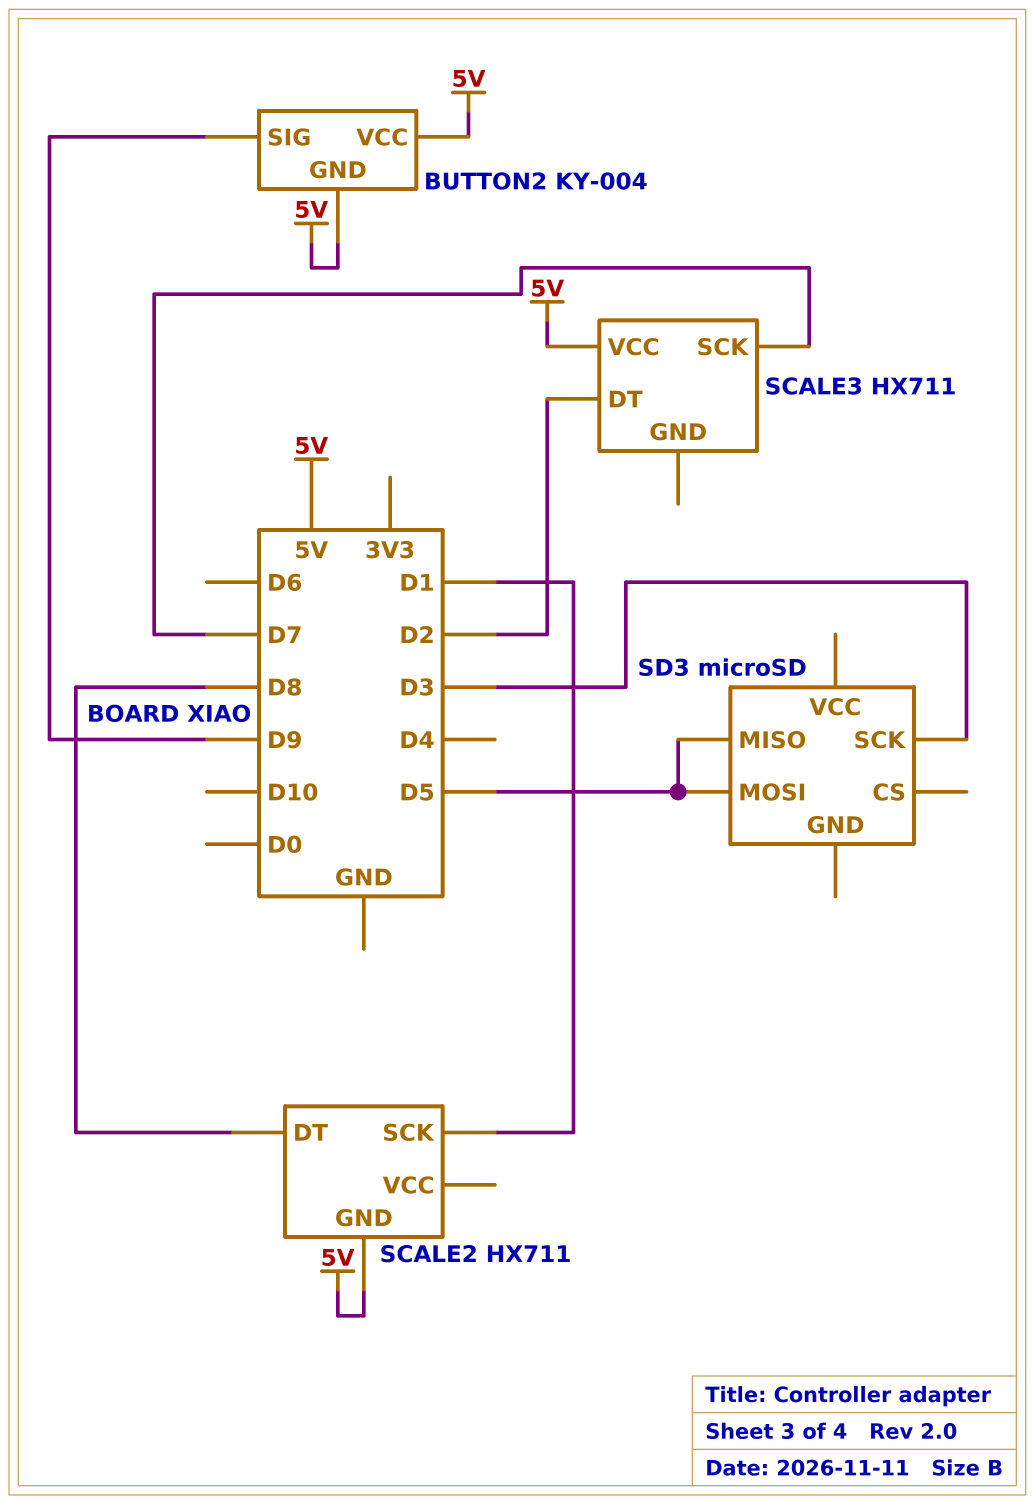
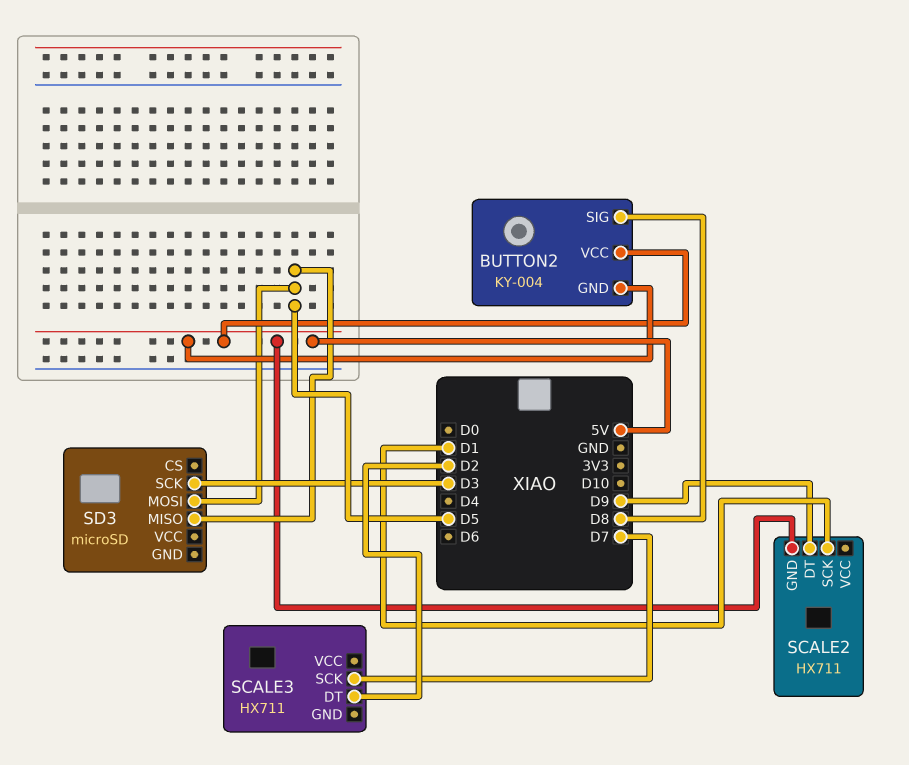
BUTTON2 pin SIG: D9 -> D8
SCALE2 pin DT: D8 -> D9
SCALE3 pin VCC: 5V -> none

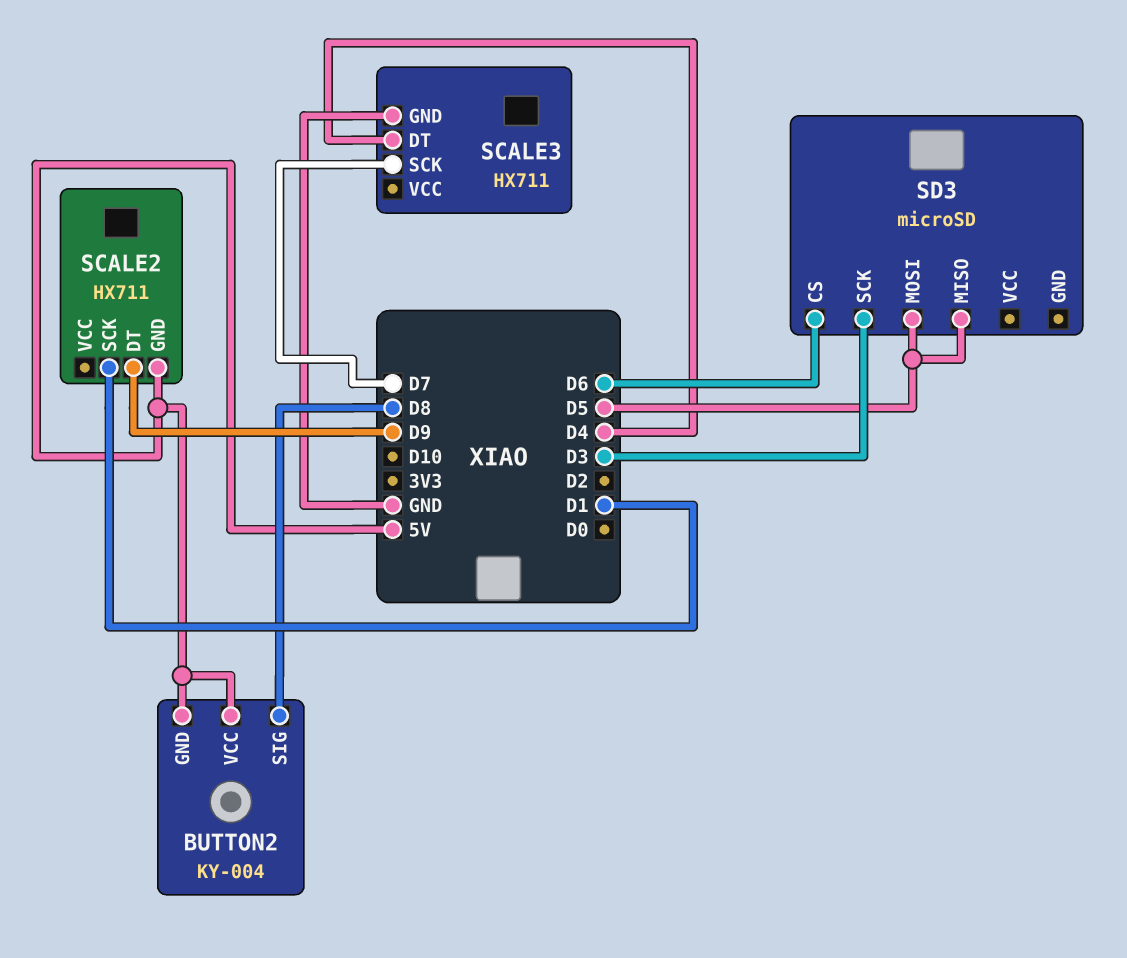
SCALE3 pin DT: D2 -> D4
SCALE3 pin GND: none -> GND
SD3 pin CS: none -> D6

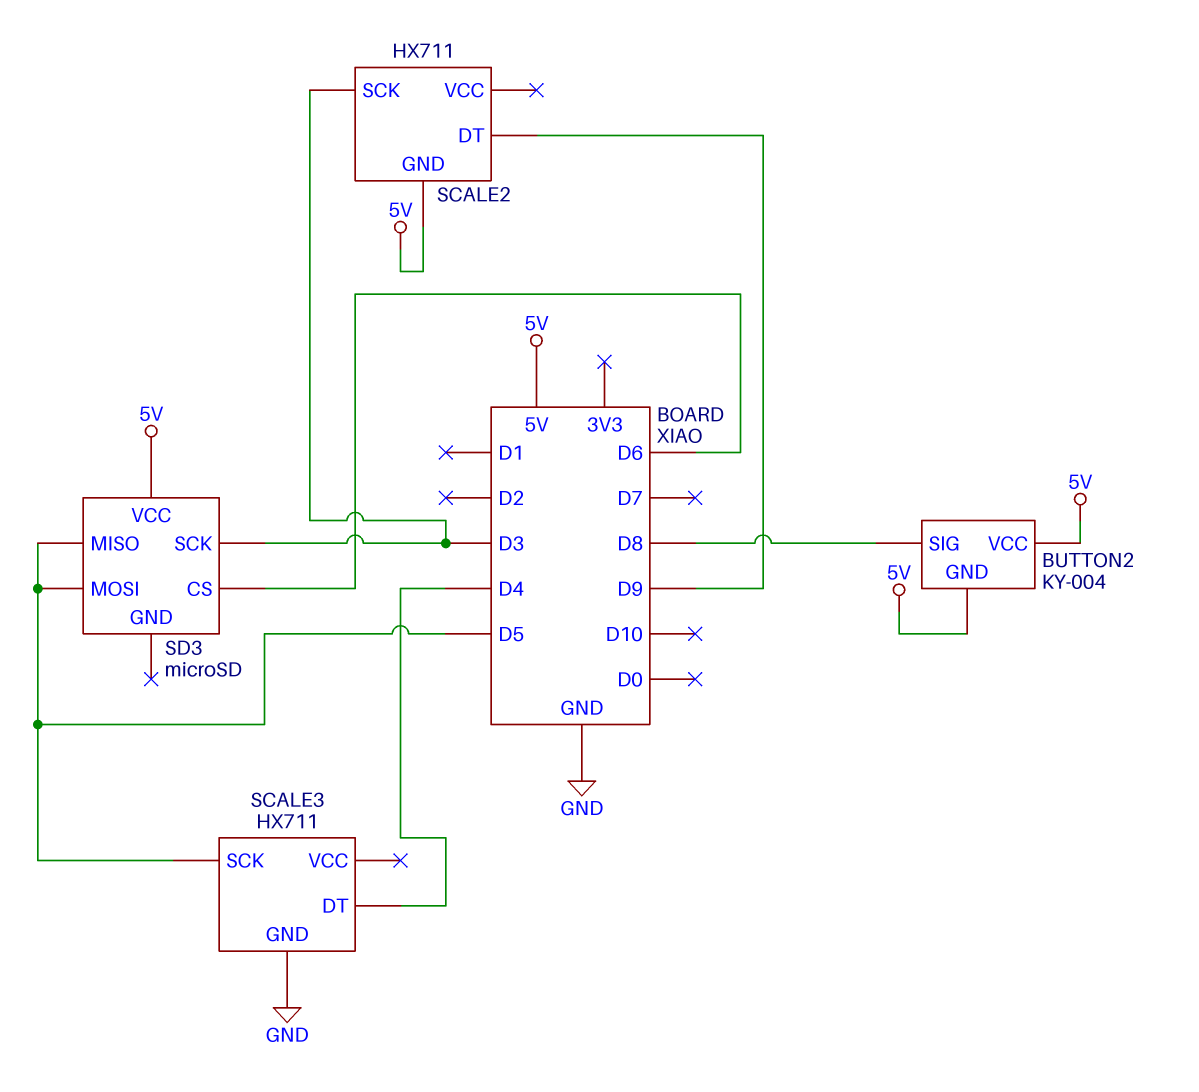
SCALE2 pin SCK: D1 -> D3
SCALE3 pin SCK: D7 -> D5
SD3 pin VCC: none -> 5V

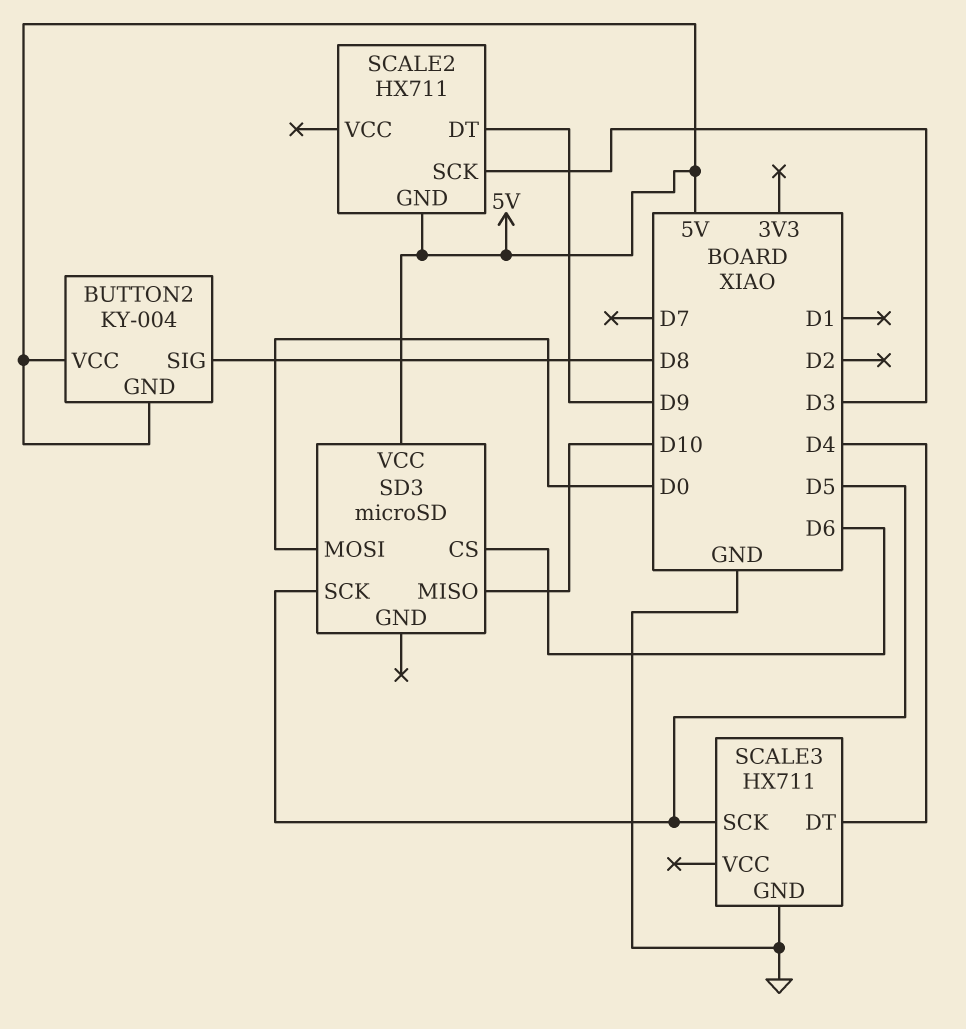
SD3 pin MISO: D5 -> D10
SD3 pin MOSI: D5 -> D0
SD3 pin SCK: D3 -> D5

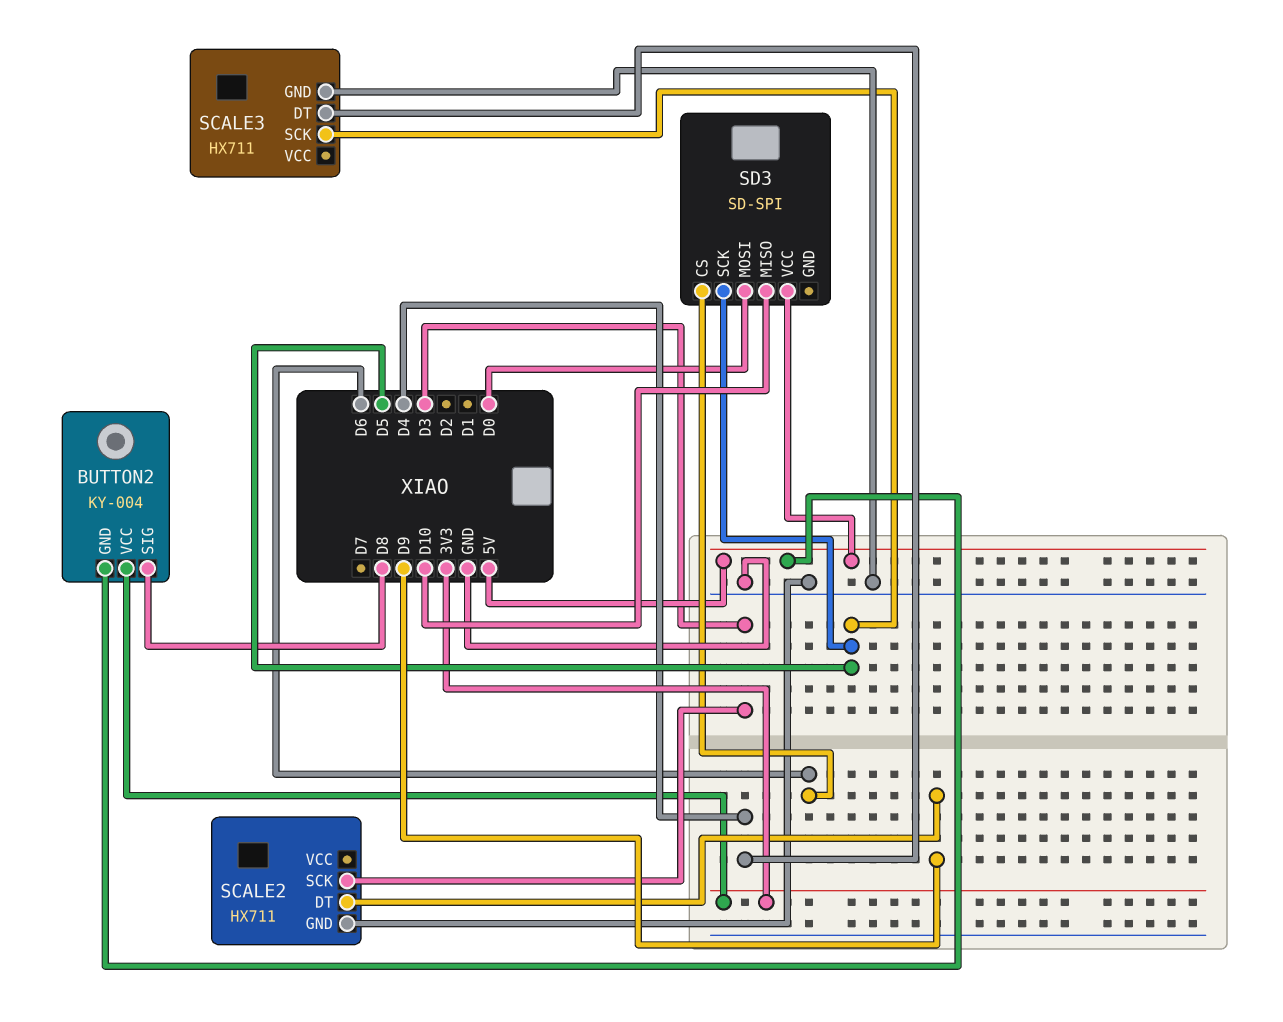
BUTTON2 pin VCC: 5V -> 3V3
SCALE2 pin GND: 5V -> GND
SD3: microSD -> SD-SPI

